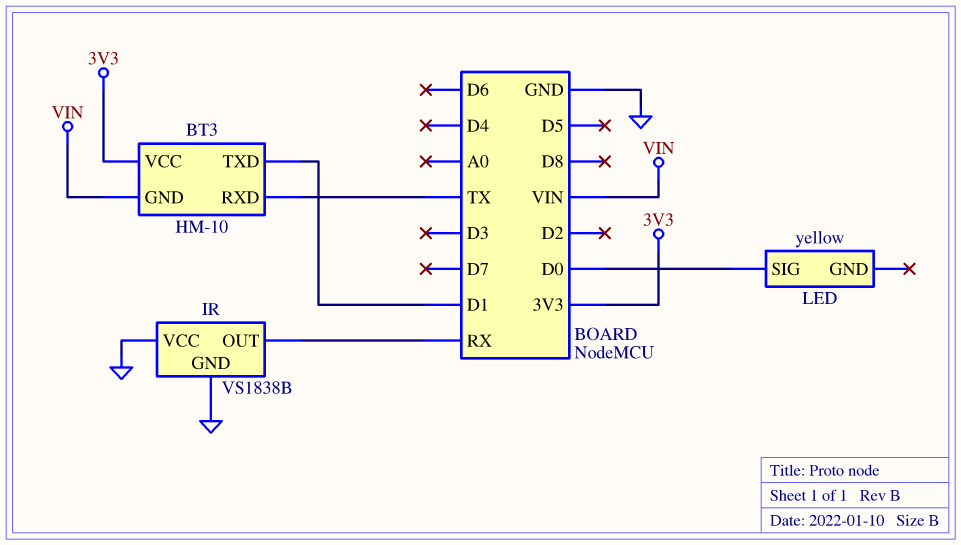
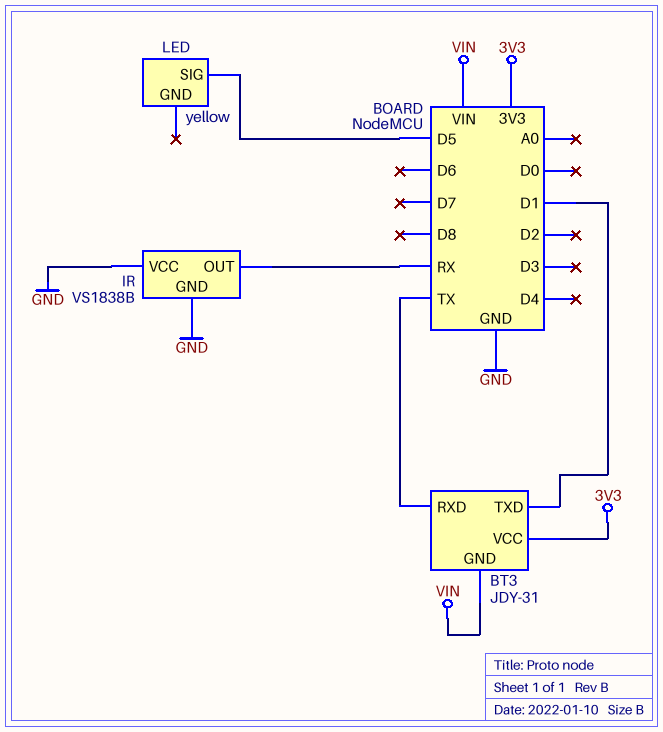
BT3: HM-10 -> JDY-31
LED pin SIG: D0 -> D5

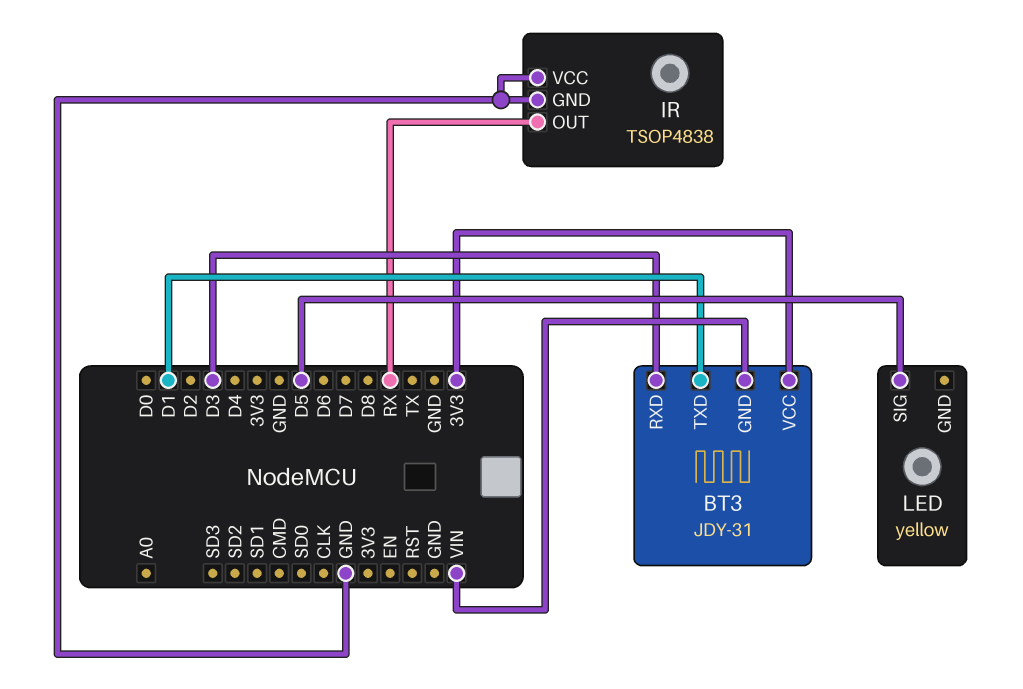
BT3 pin RXD: TX -> D3
IR: VS1838B -> TSOP4838

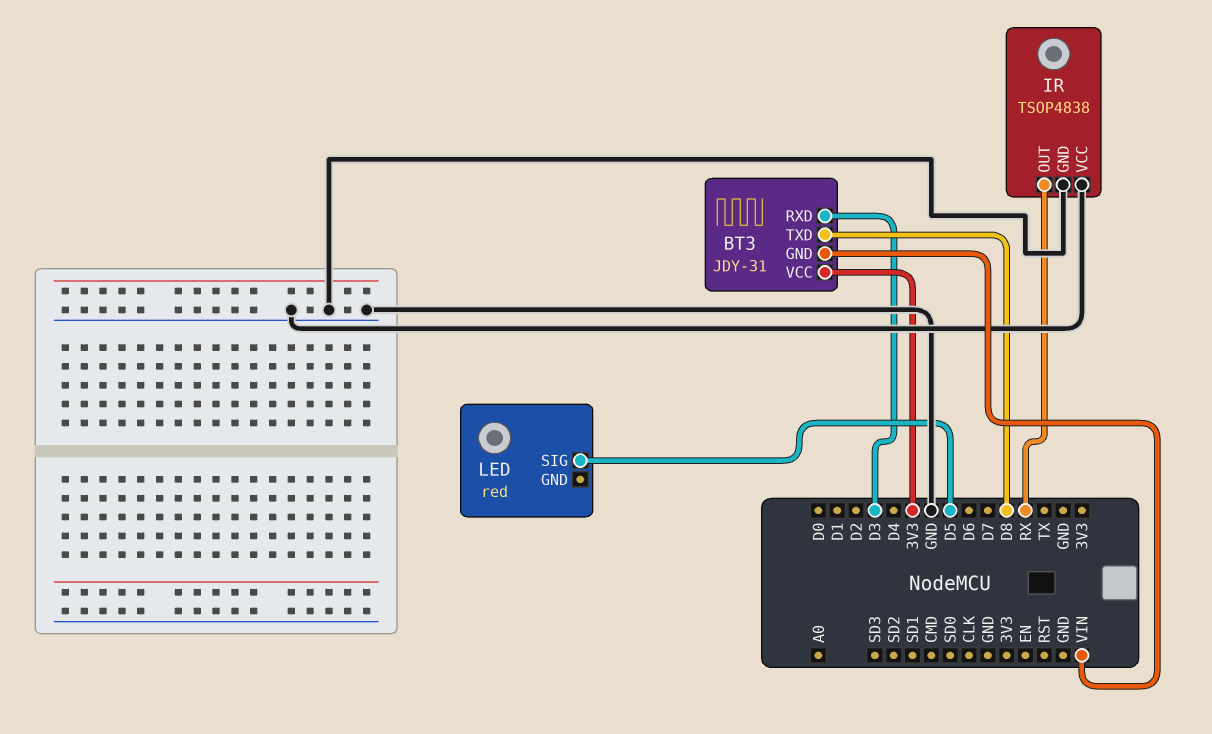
BT3 pin TXD: D1 -> D8
LED: yellow -> red

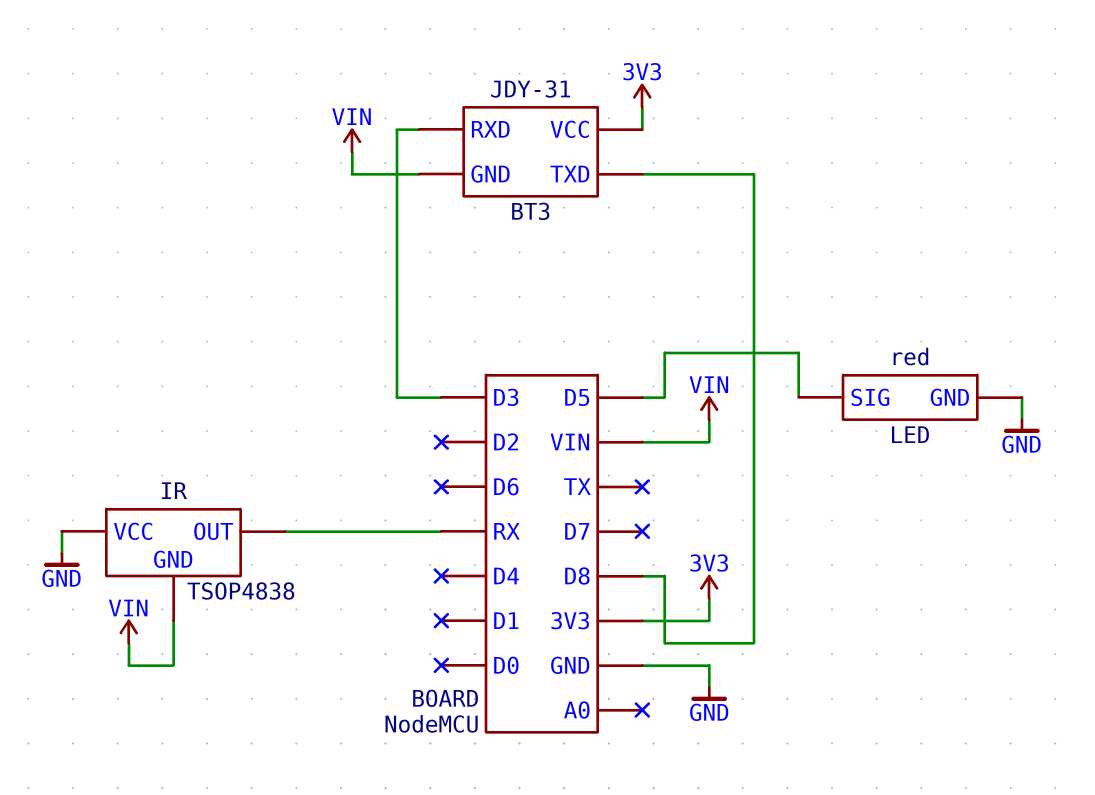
IR pin GND: GND -> VIN
LED pin GND: none -> GND

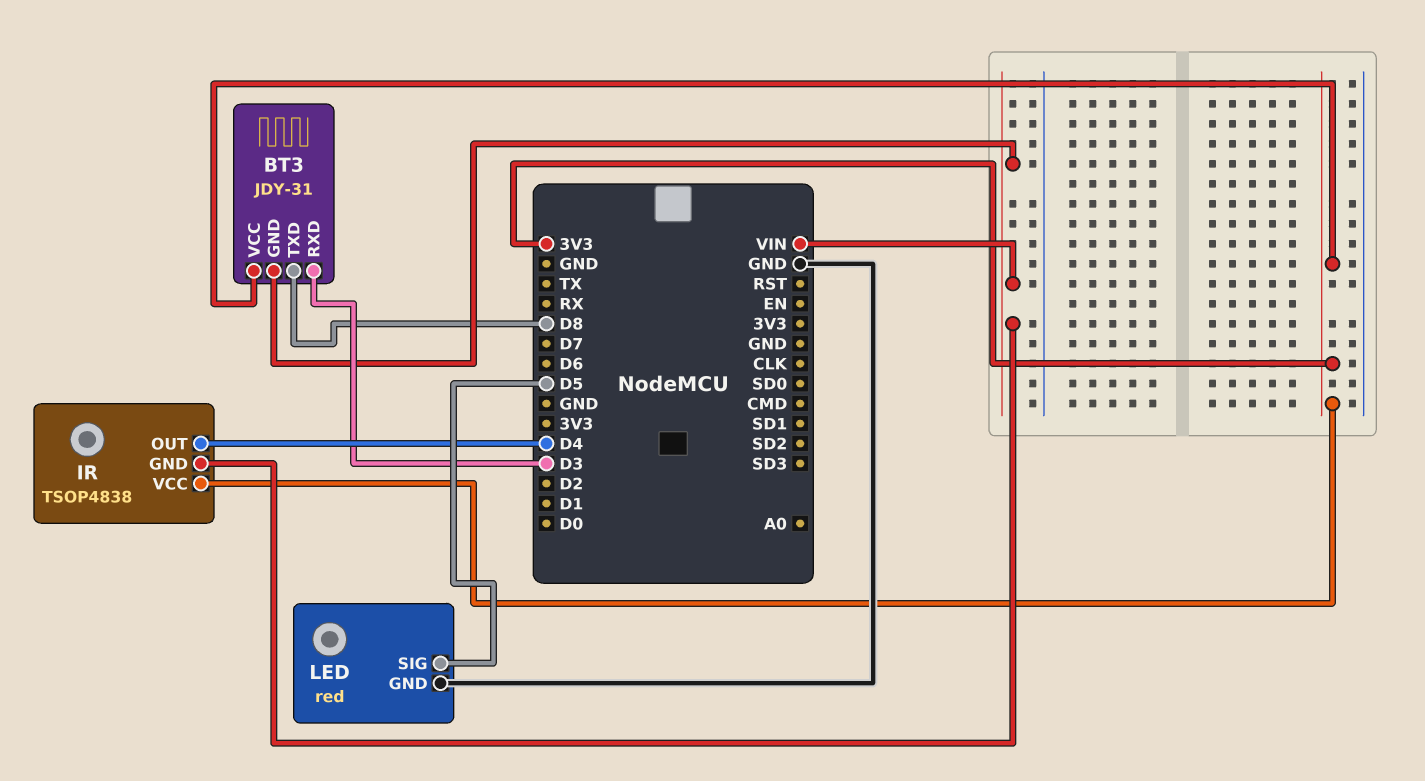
IR pin OUT: RX -> D4
IR pin VCC: GND -> 3V3

